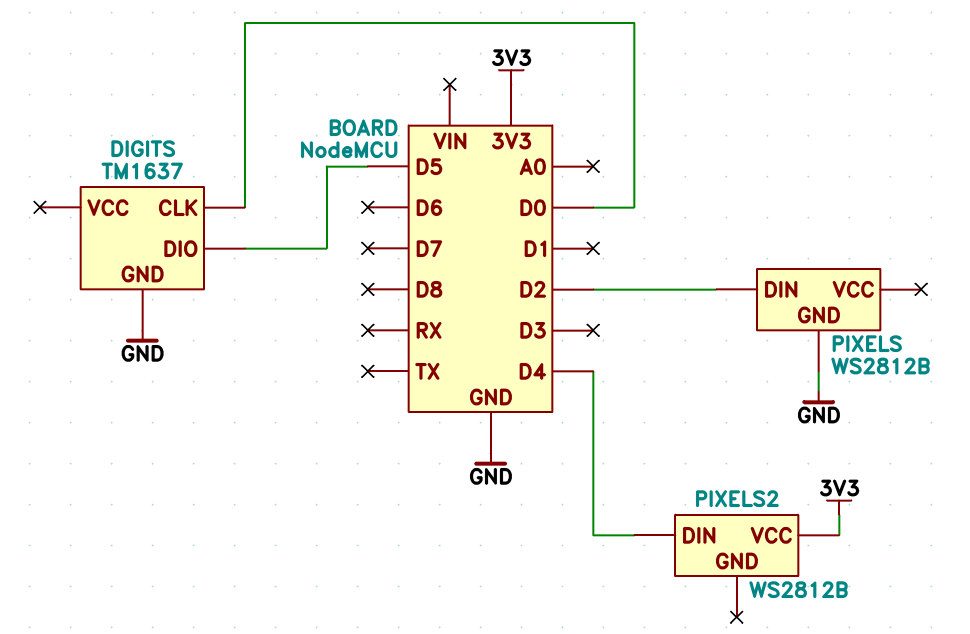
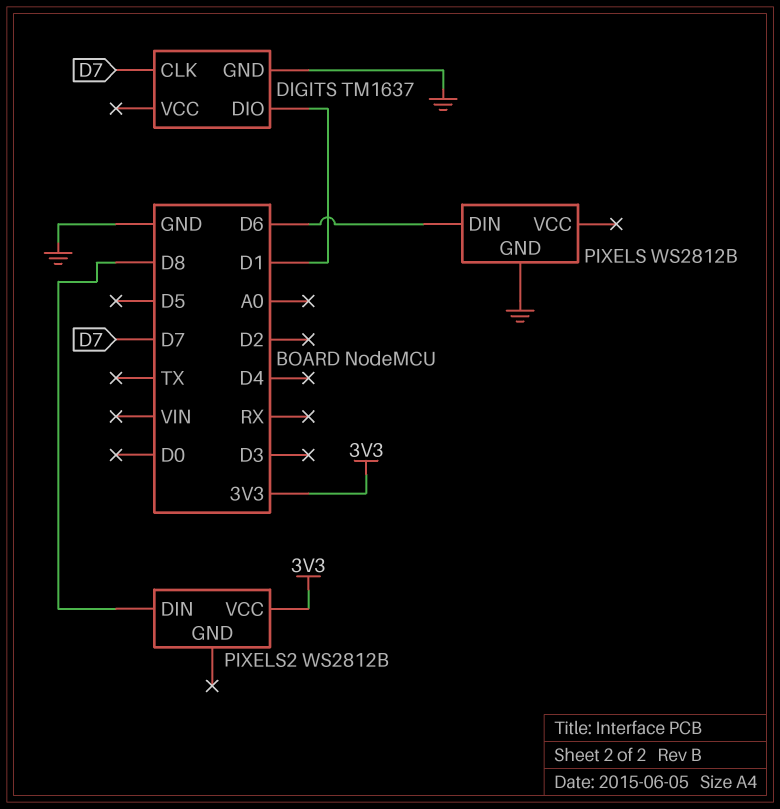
DIGITS pin CLK: D0 -> D7
DIGITS pin DIO: D5 -> D1
PIXELS pin DIN: D2 -> D6
PIXELS2 pin DIN: D4 -> D8

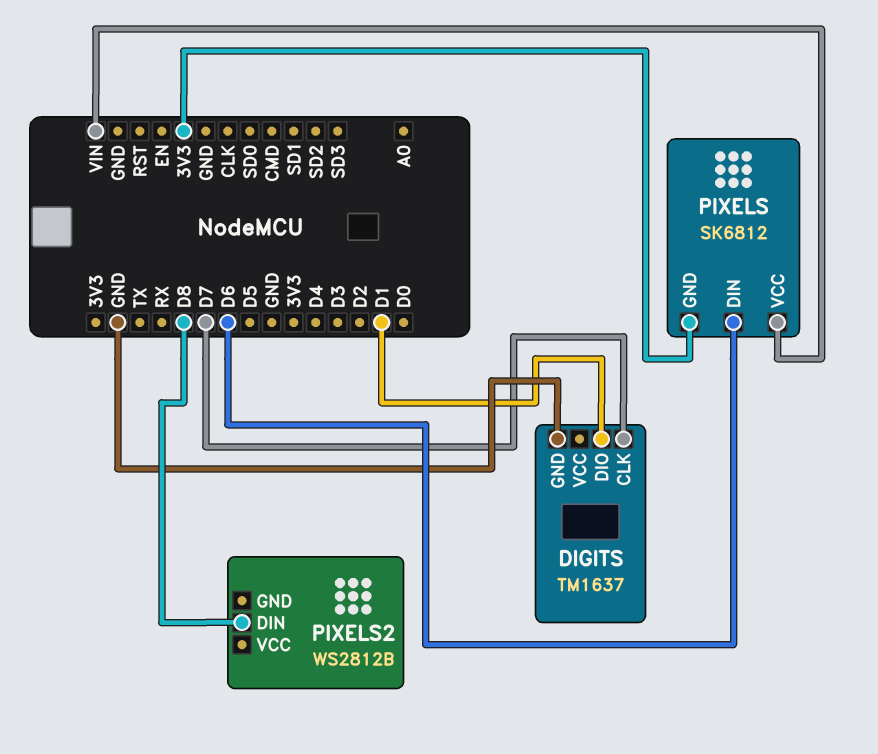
PIXELS: WS2812B -> SK6812
PIXELS pin GND: GND -> 3V3
PIXELS pin VCC: none -> VIN
PIXELS2 pin VCC: 3V3 -> none

